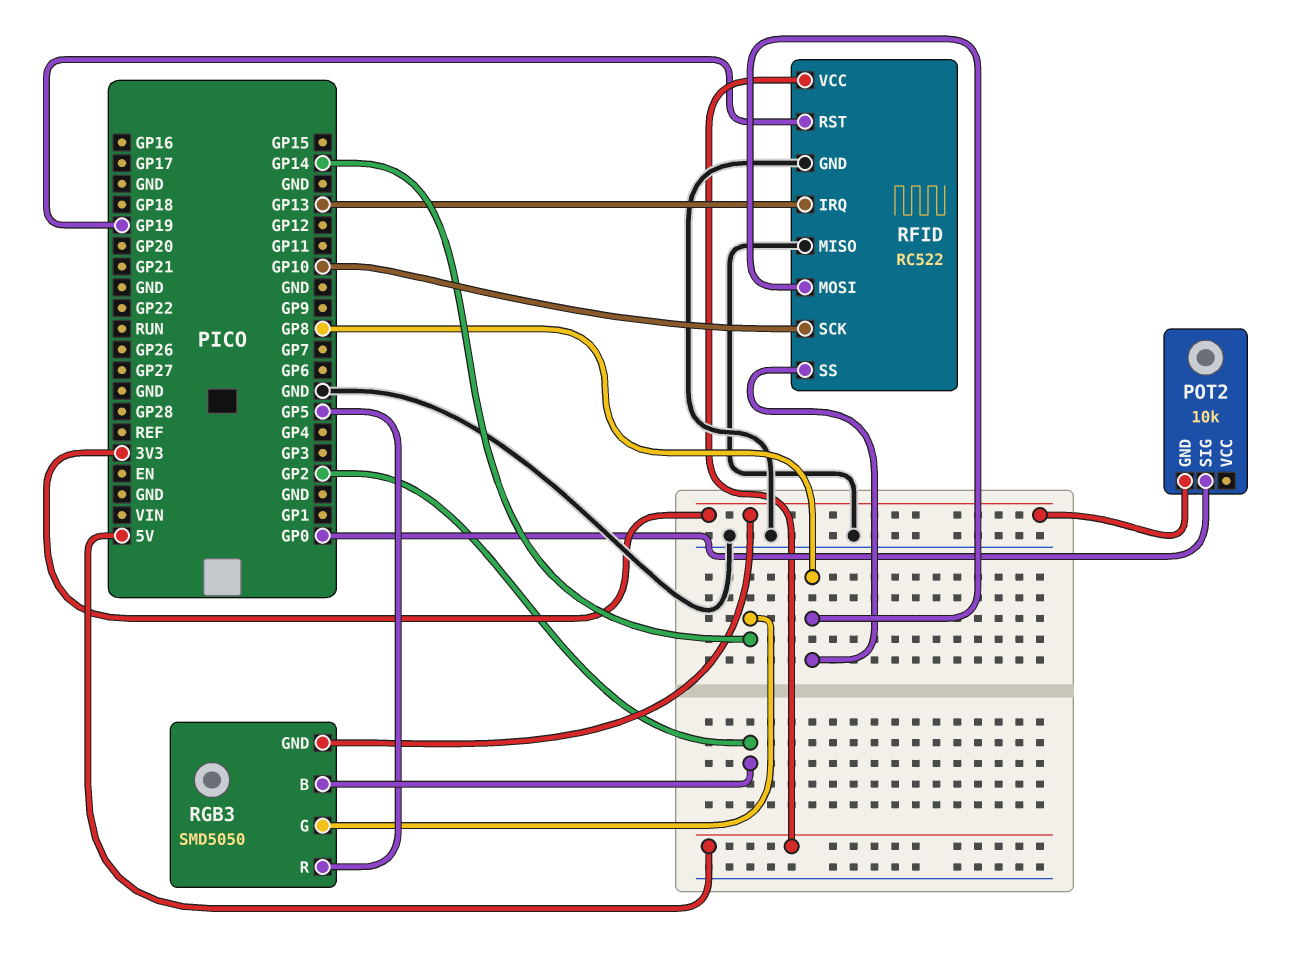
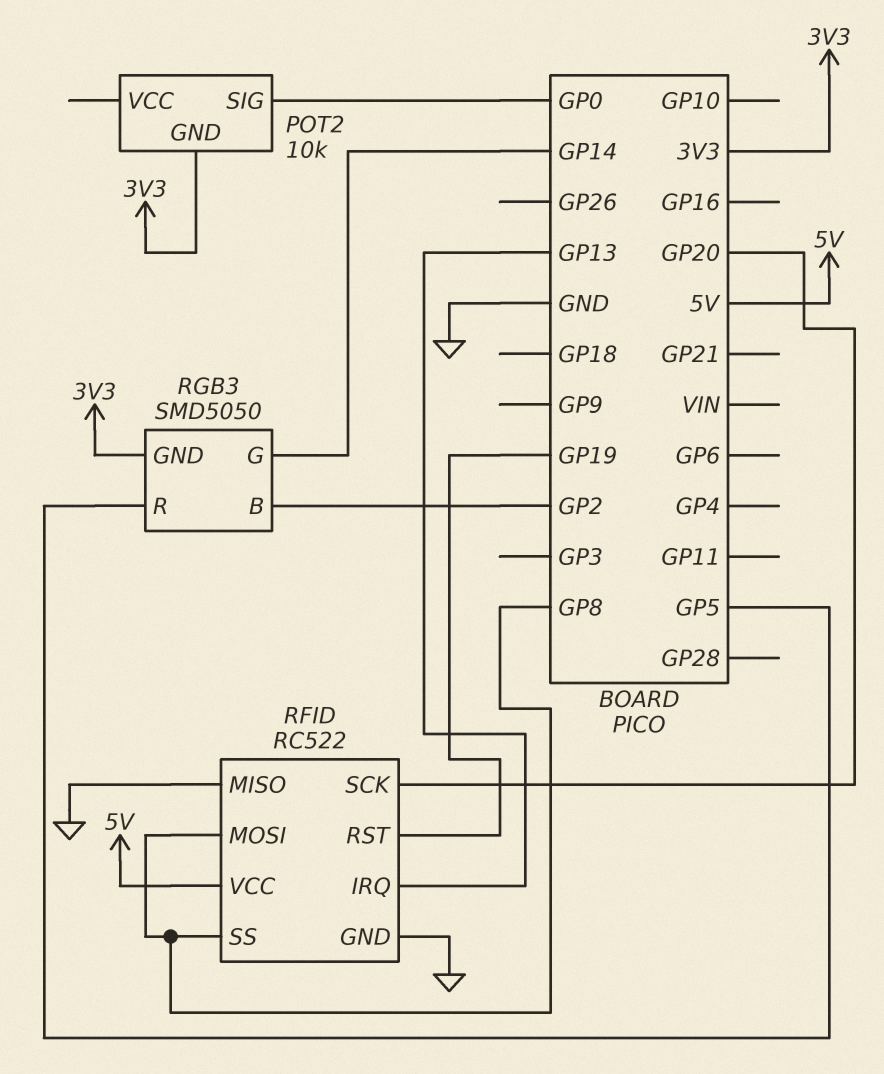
RFID pin SCK: GP10 -> GP20

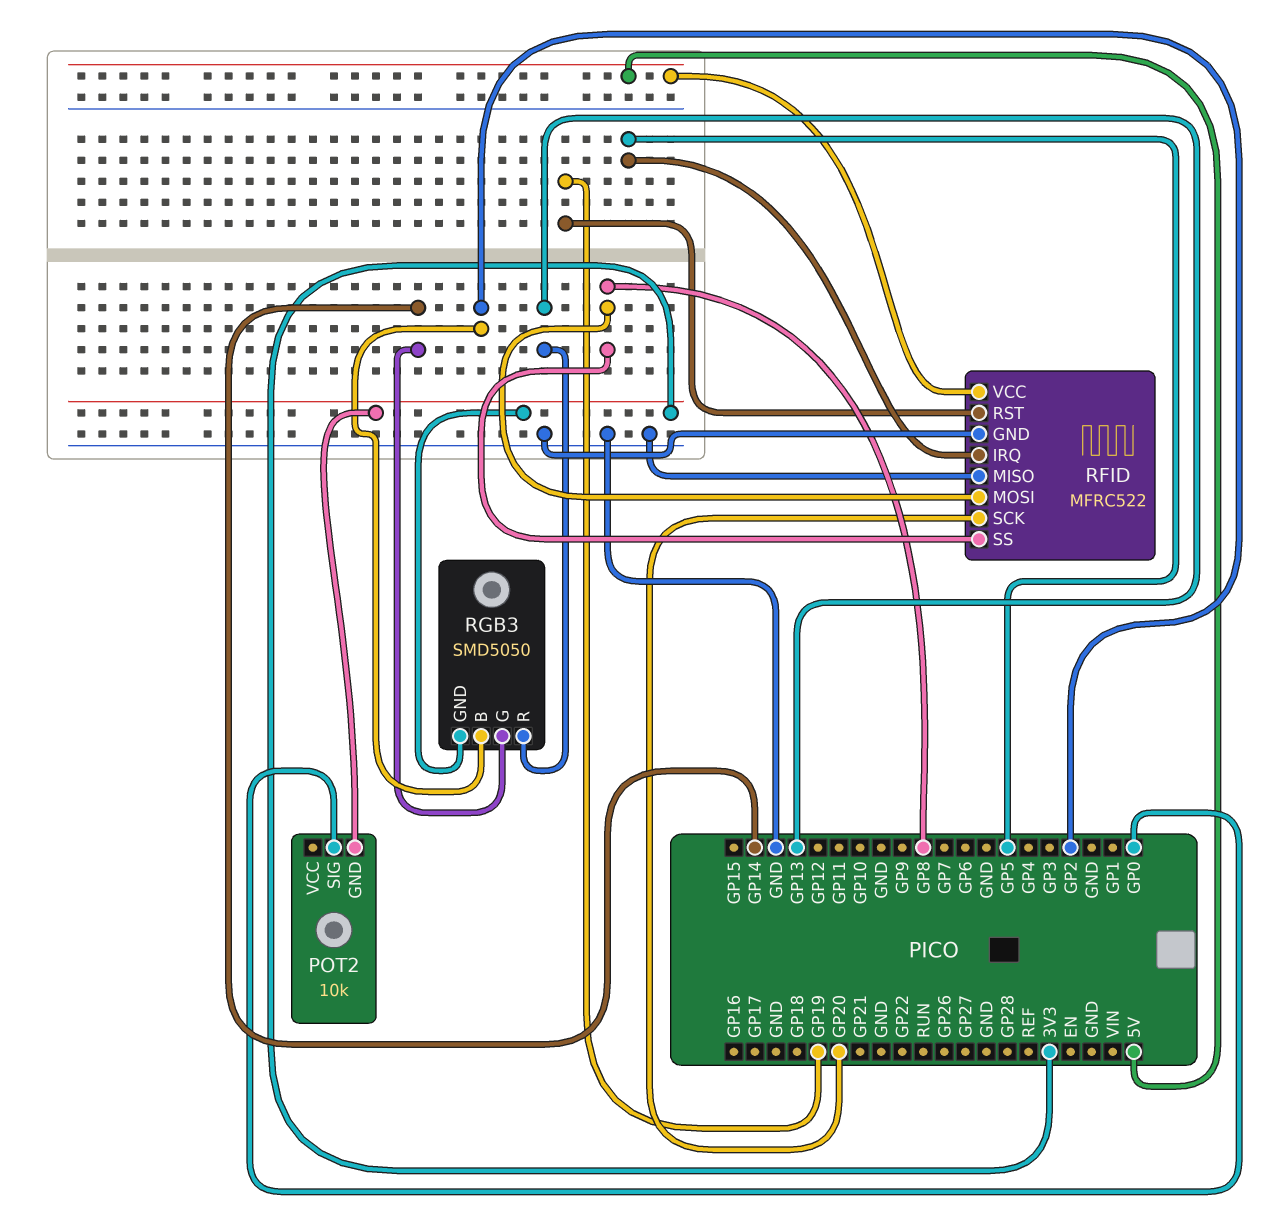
RFID: RC522 -> MFRC522
RFID pin IRQ: GP13 -> GP5
RGB3 pin R: GP5 -> GP13

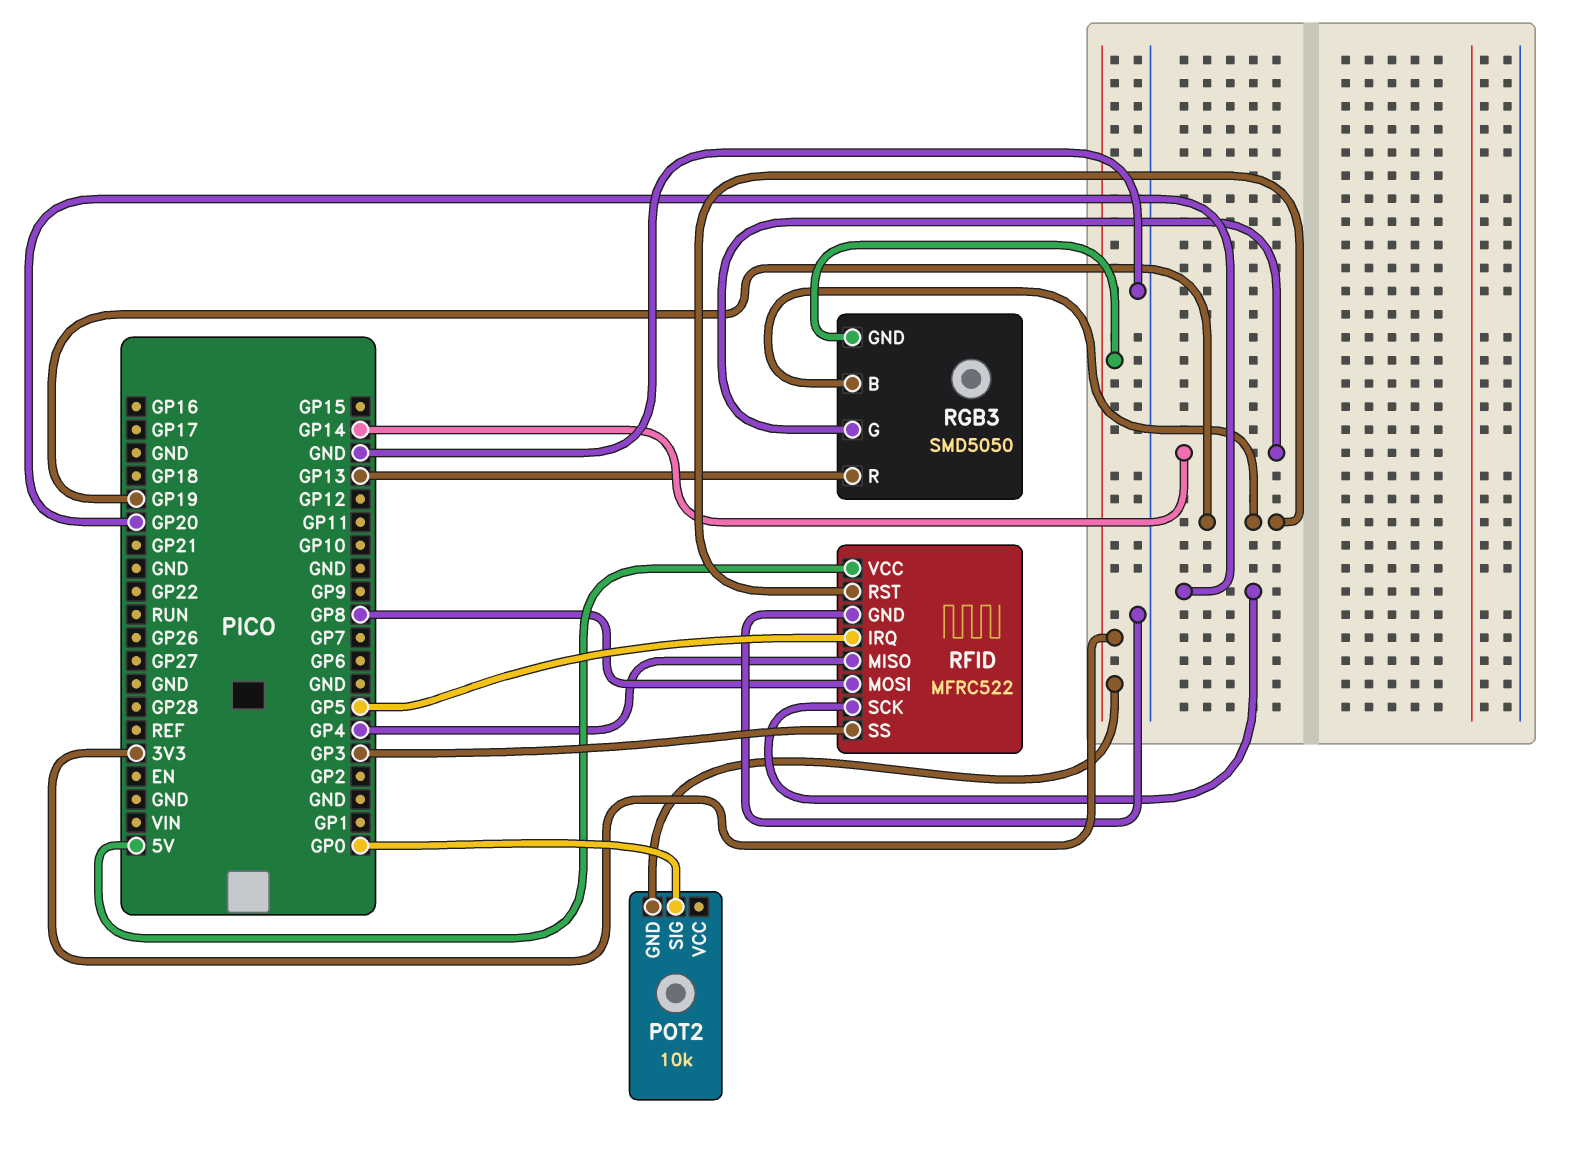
RFID pin MISO: GND -> GP4
RFID pin SS: GP8 -> GP3
RGB3 pin B: GP2 -> GP19

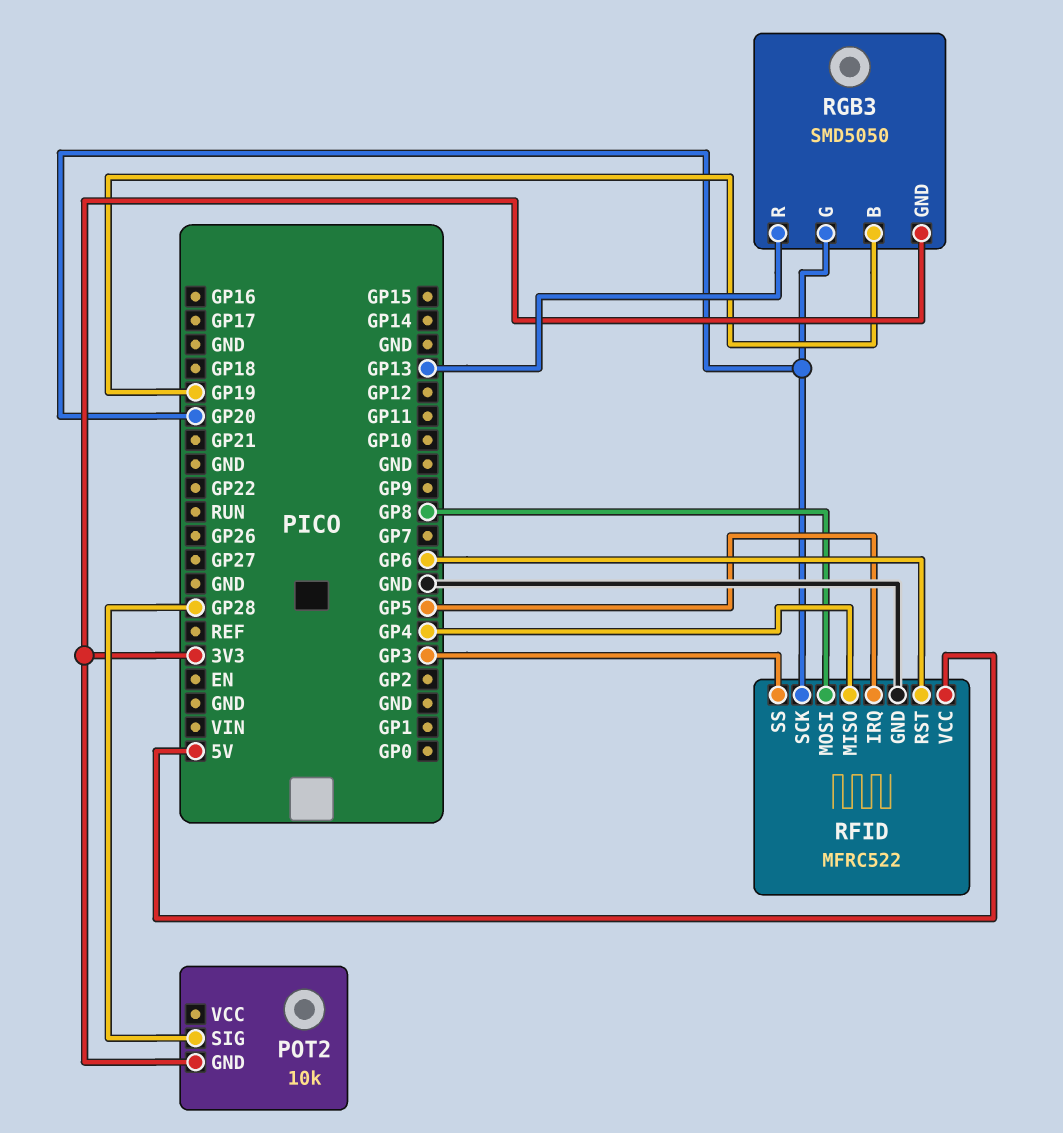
POT2 pin SIG: GP0 -> GP28
RFID pin RST: GP19 -> GP6
RGB3 pin G: GP14 -> GP20

